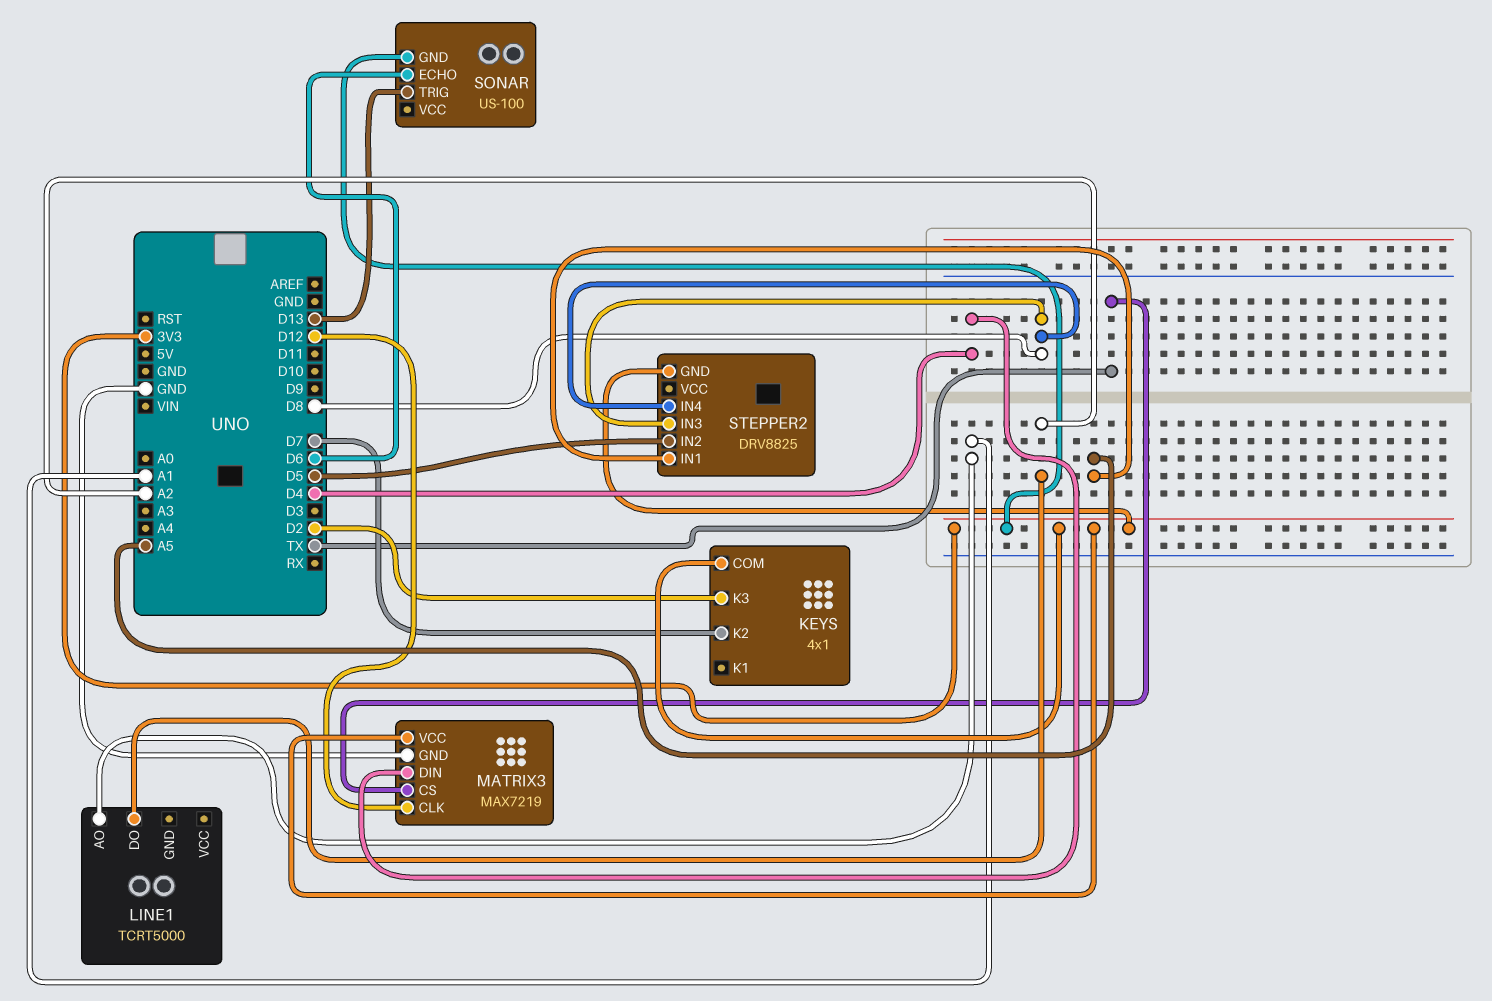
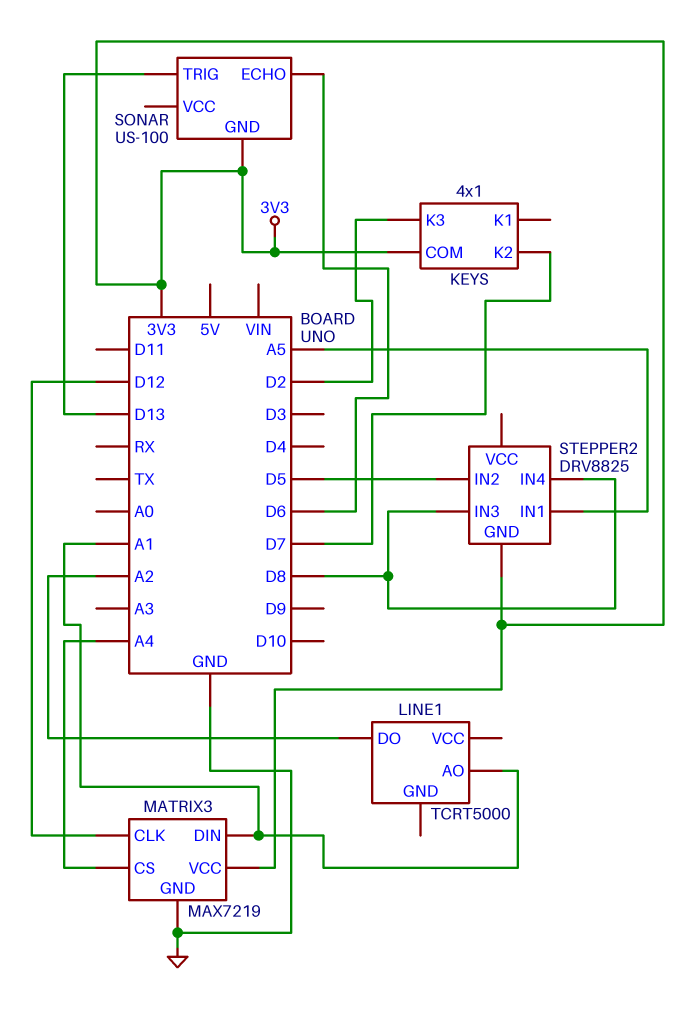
MATRIX3 pin CS: TX -> A4
MATRIX3 pin DIN: D4 -> A1

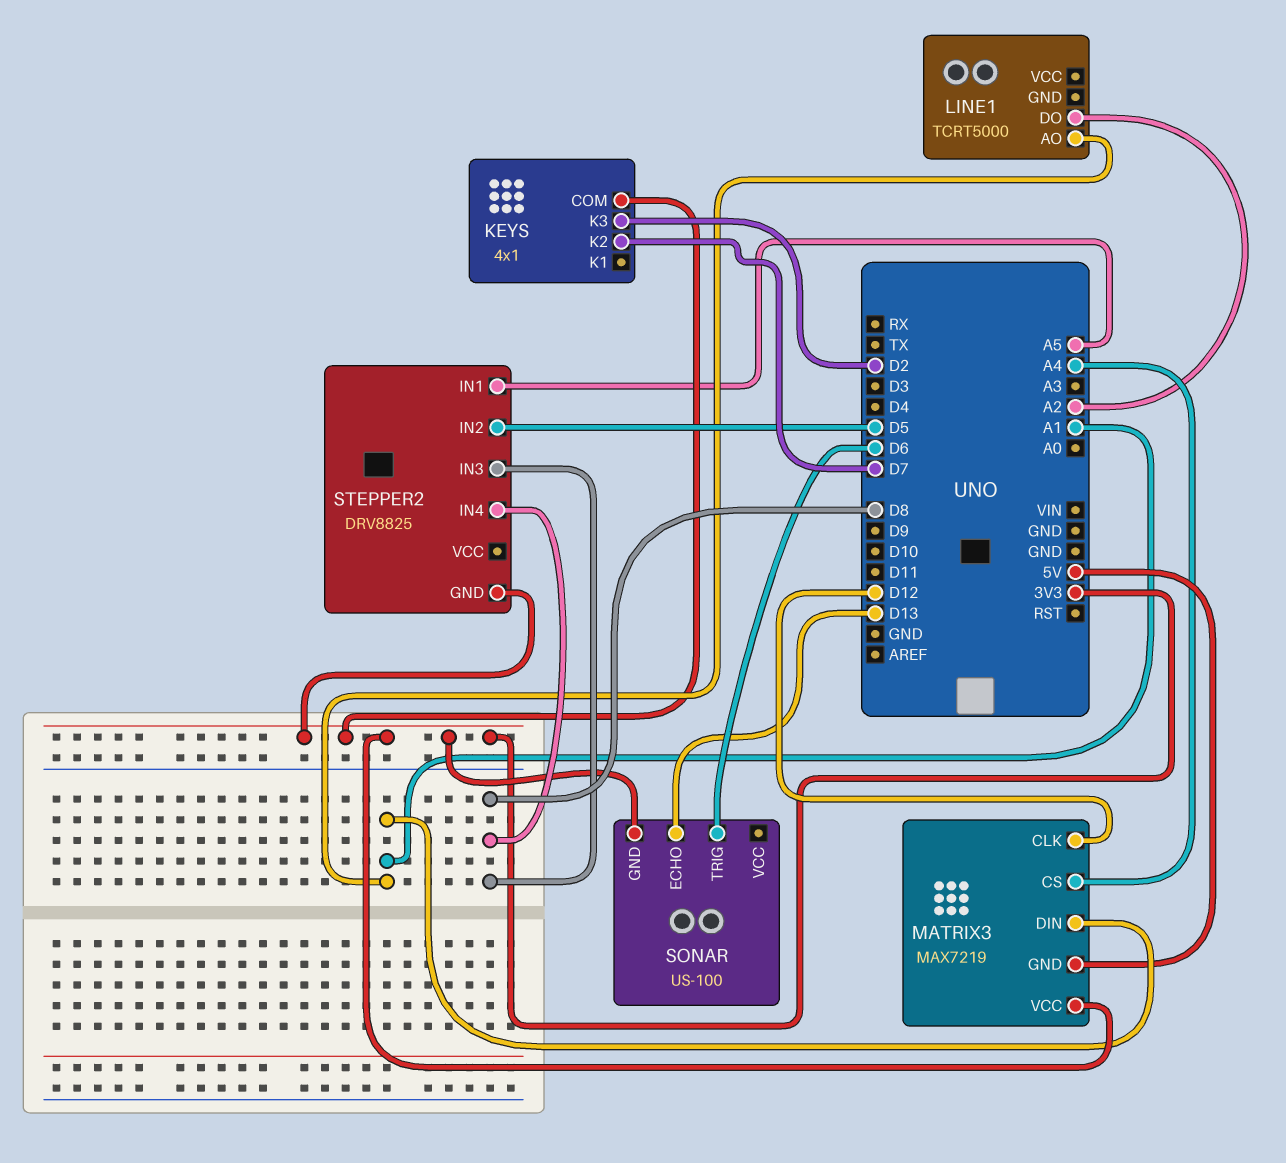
MATRIX3 pin GND: GND -> 5V
SONAR pin ECHO: D6 -> D13
SONAR pin TRIG: D13 -> D6

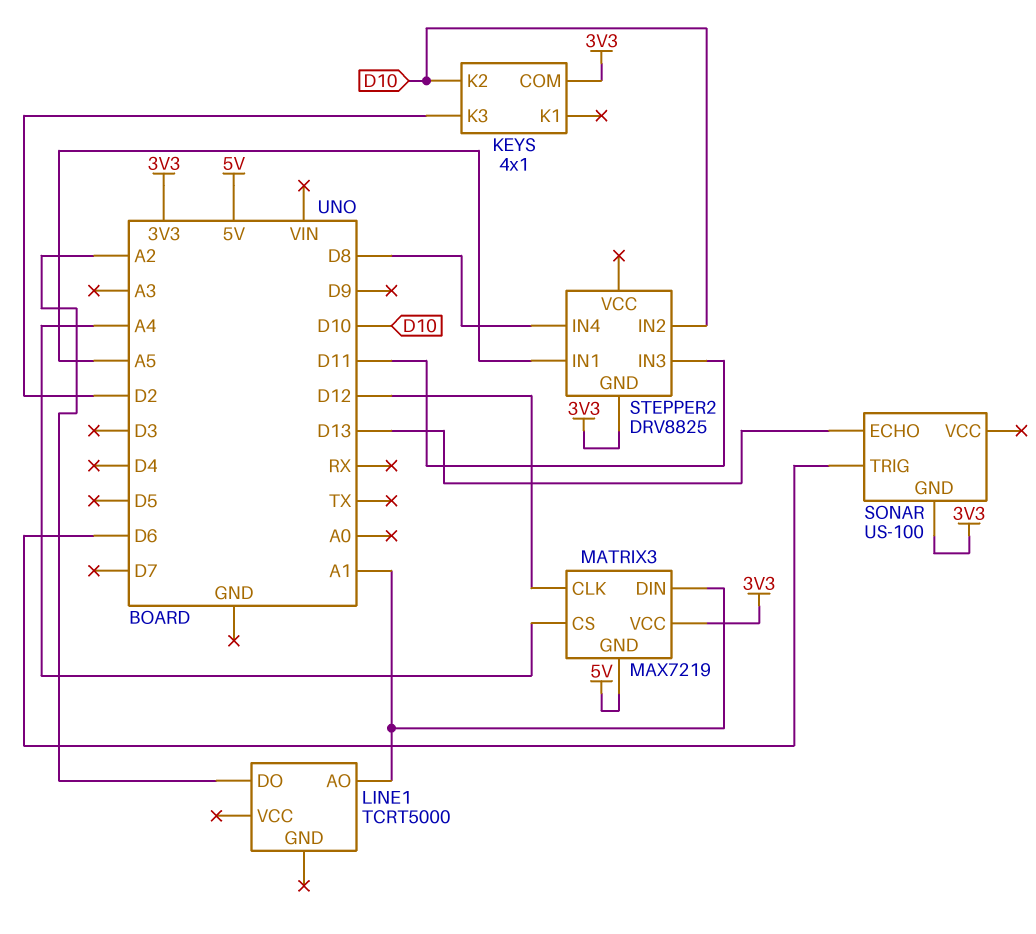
KEYS pin K2: D7 -> D10
STEPPER2 pin IN2: D5 -> D10
STEPPER2 pin IN3: D8 -> D11

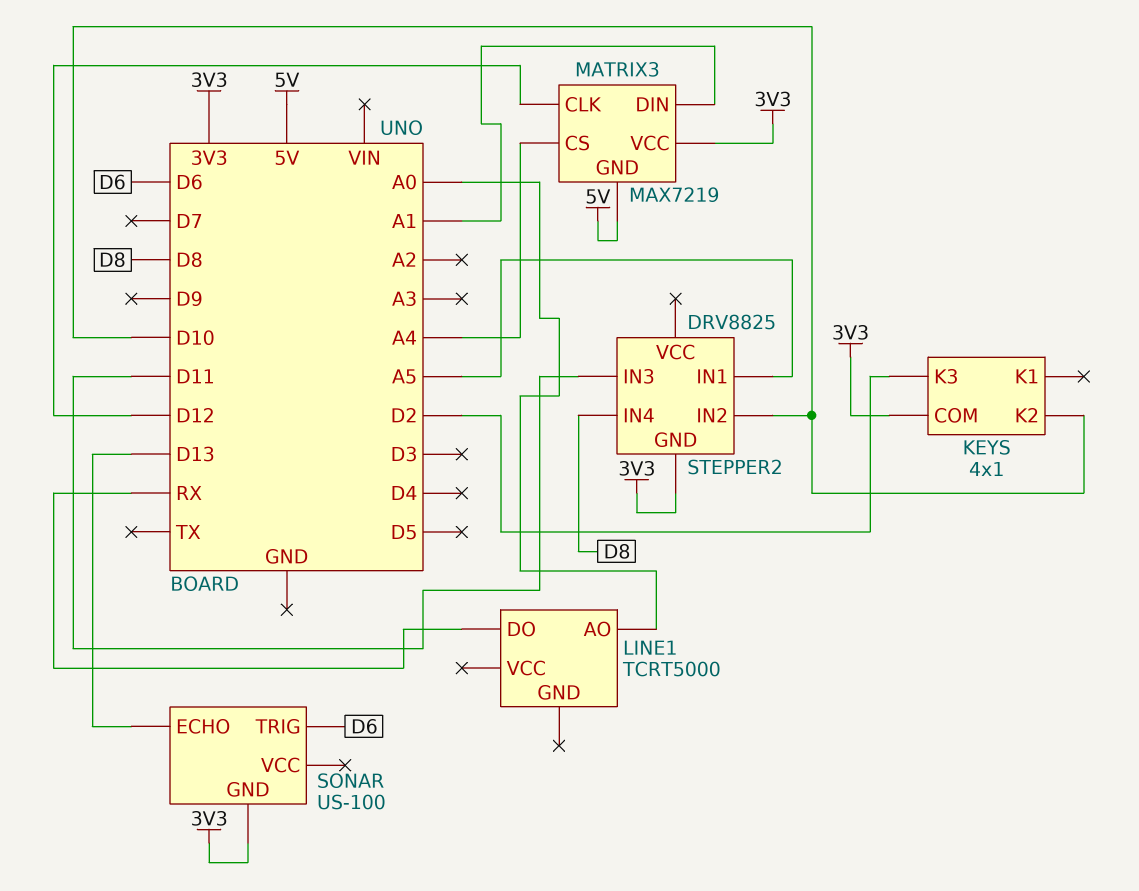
LINE1 pin AO: A1 -> A0
LINE1 pin DO: A2 -> RX

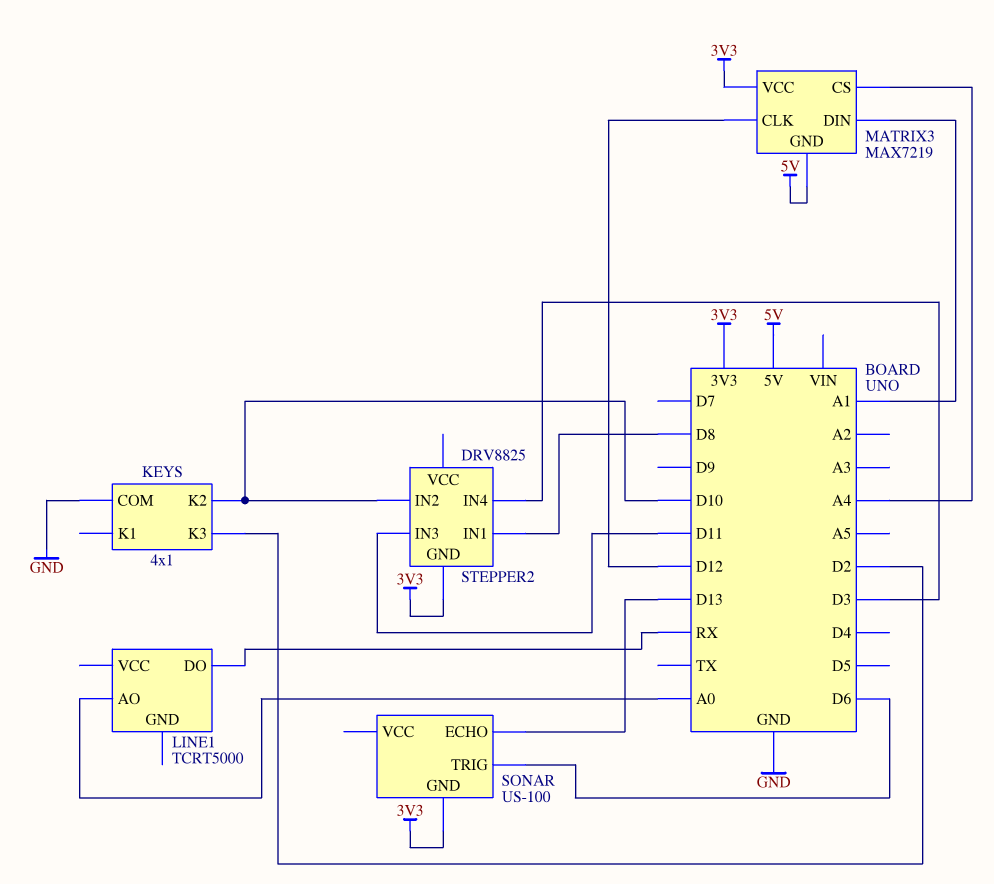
KEYS pin COM: 3V3 -> GND
STEPPER2 pin IN1: A5 -> D8
STEPPER2 pin IN4: D8 -> D3

